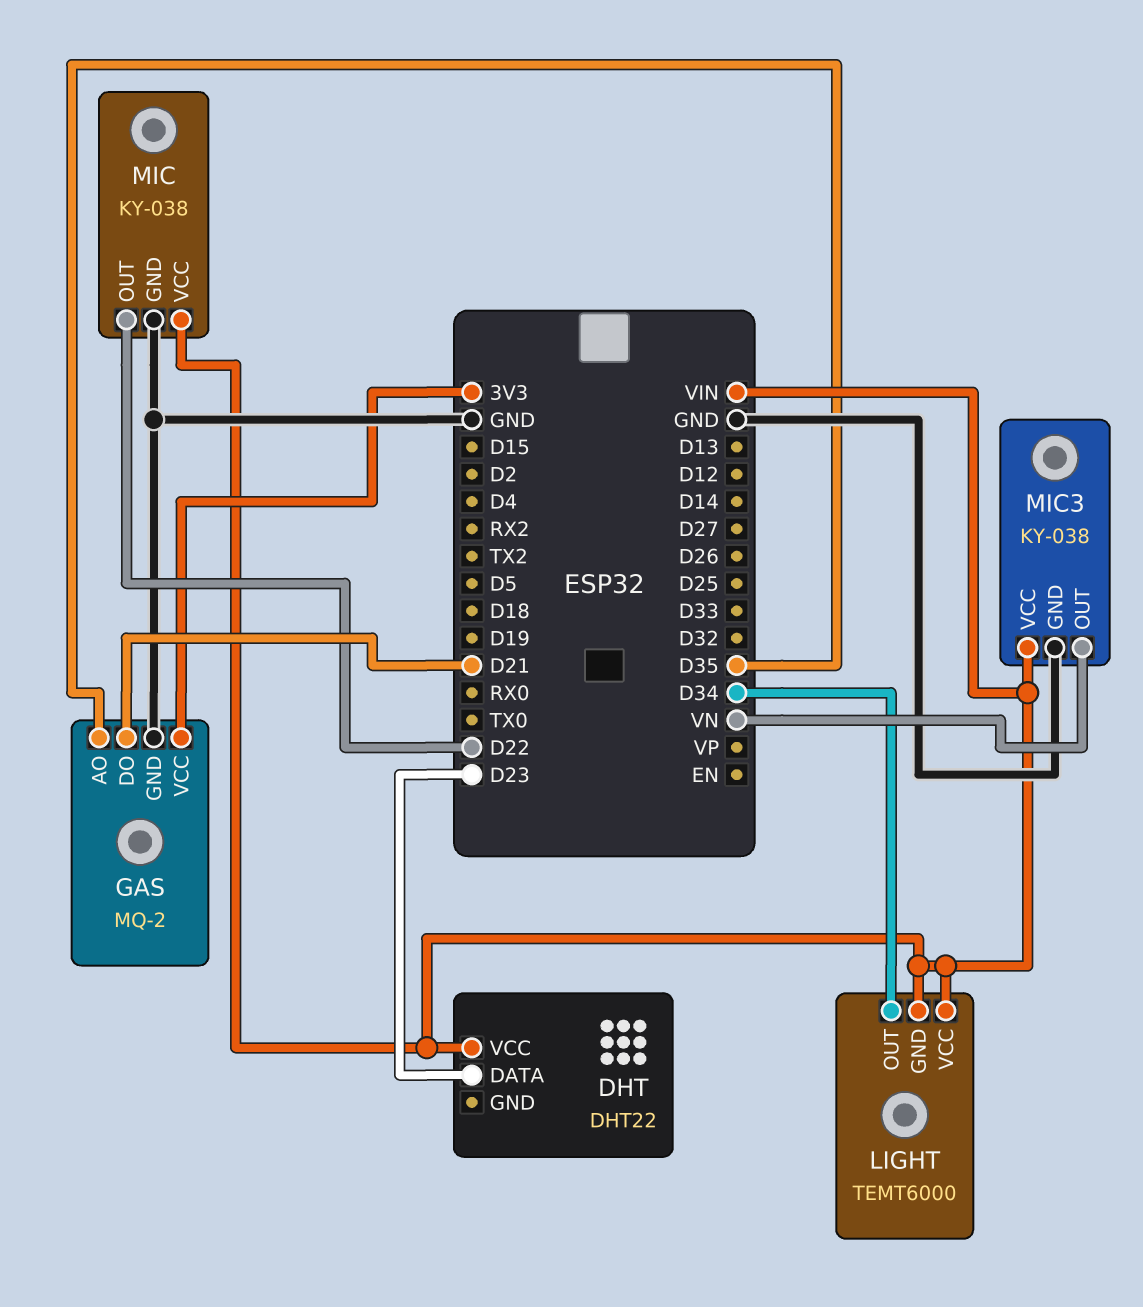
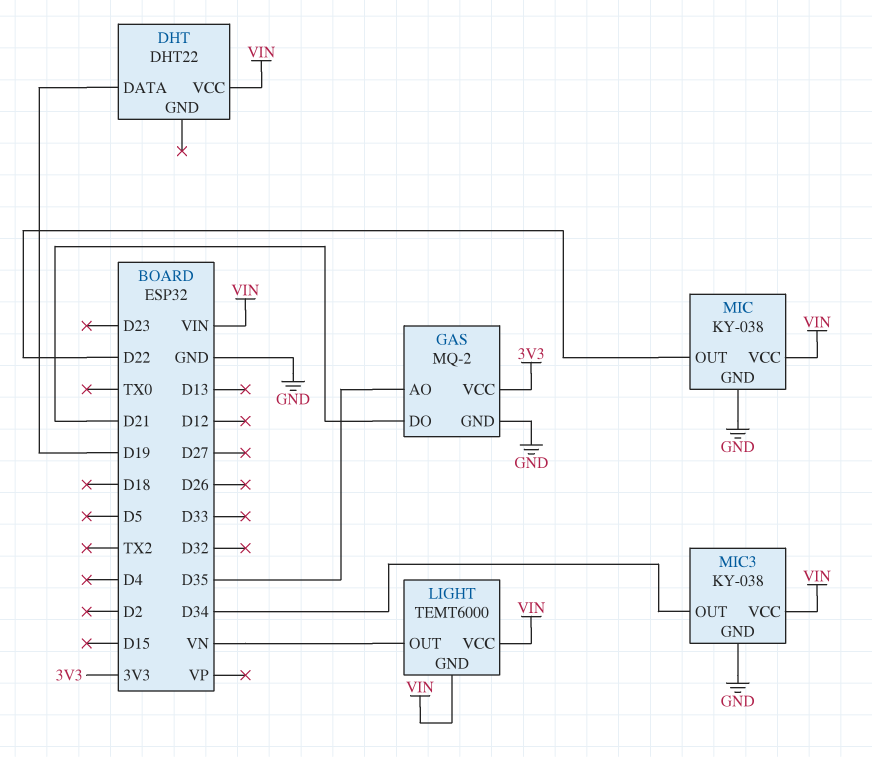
DHT pin DATA: D23 -> D19
LIGHT pin OUT: D34 -> VN
MIC3 pin OUT: VN -> D34

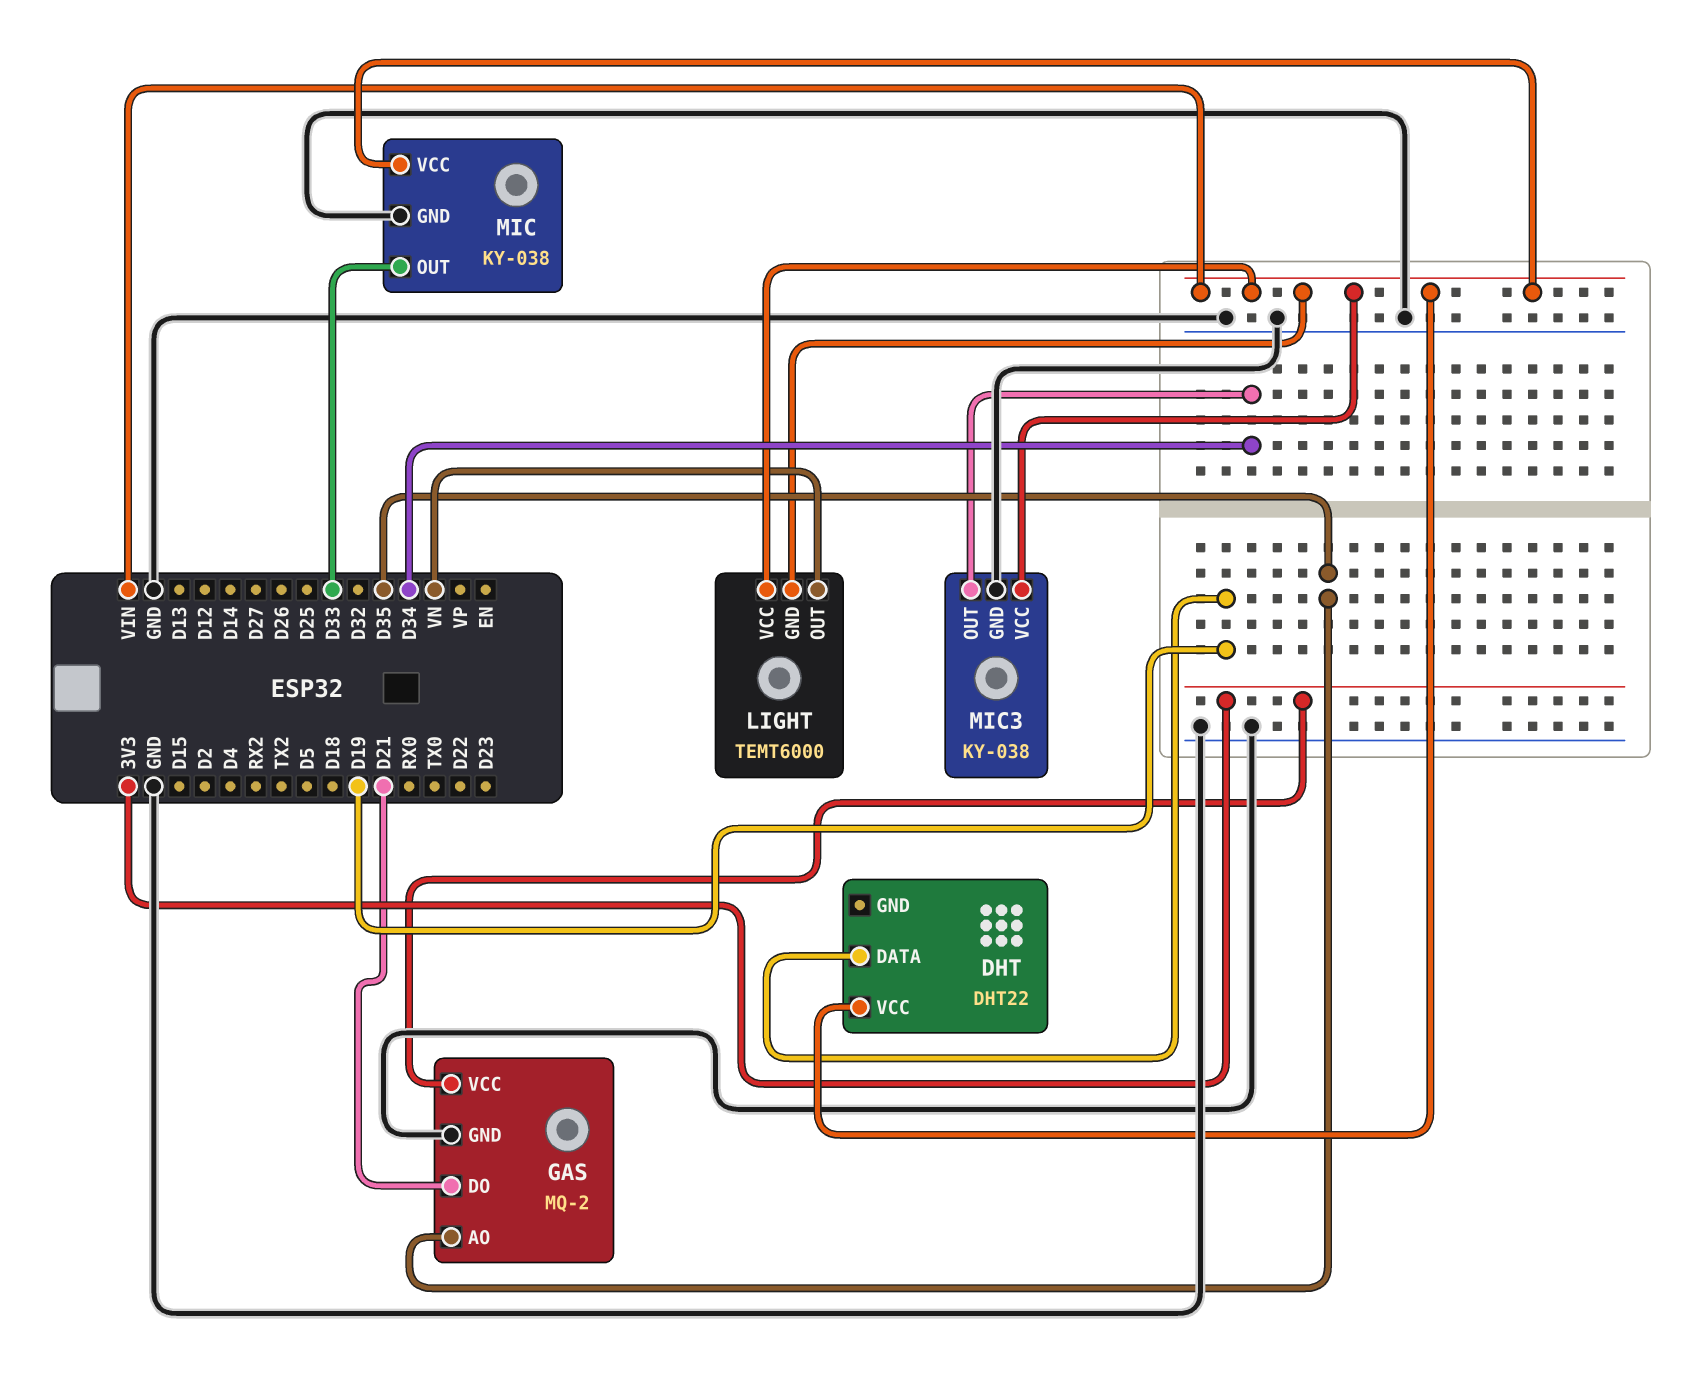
MIC pin OUT: D22 -> D33

